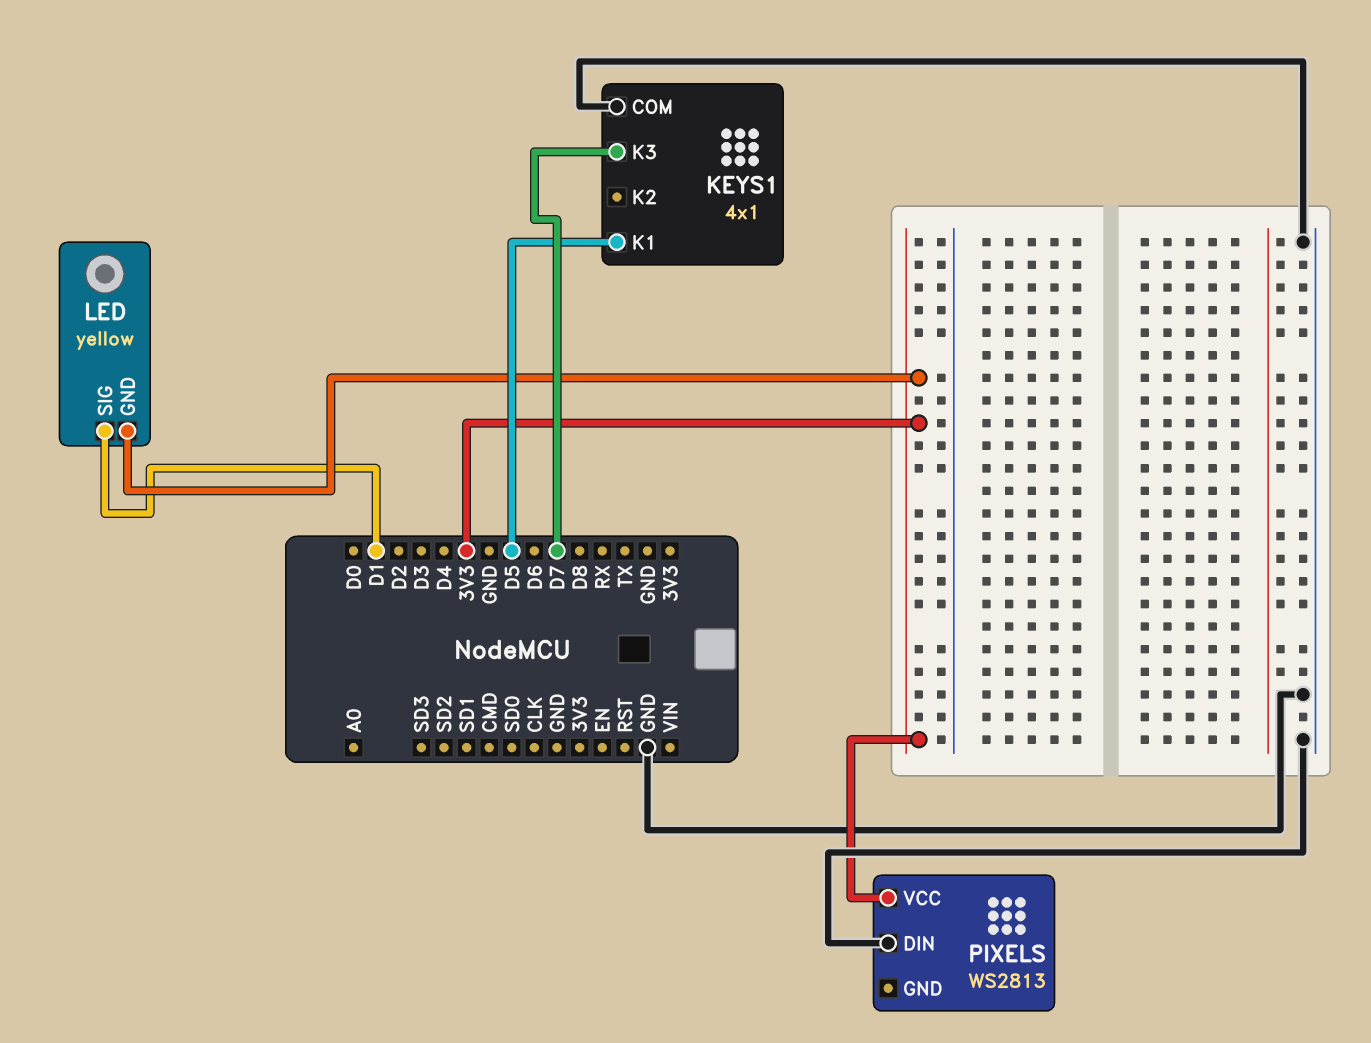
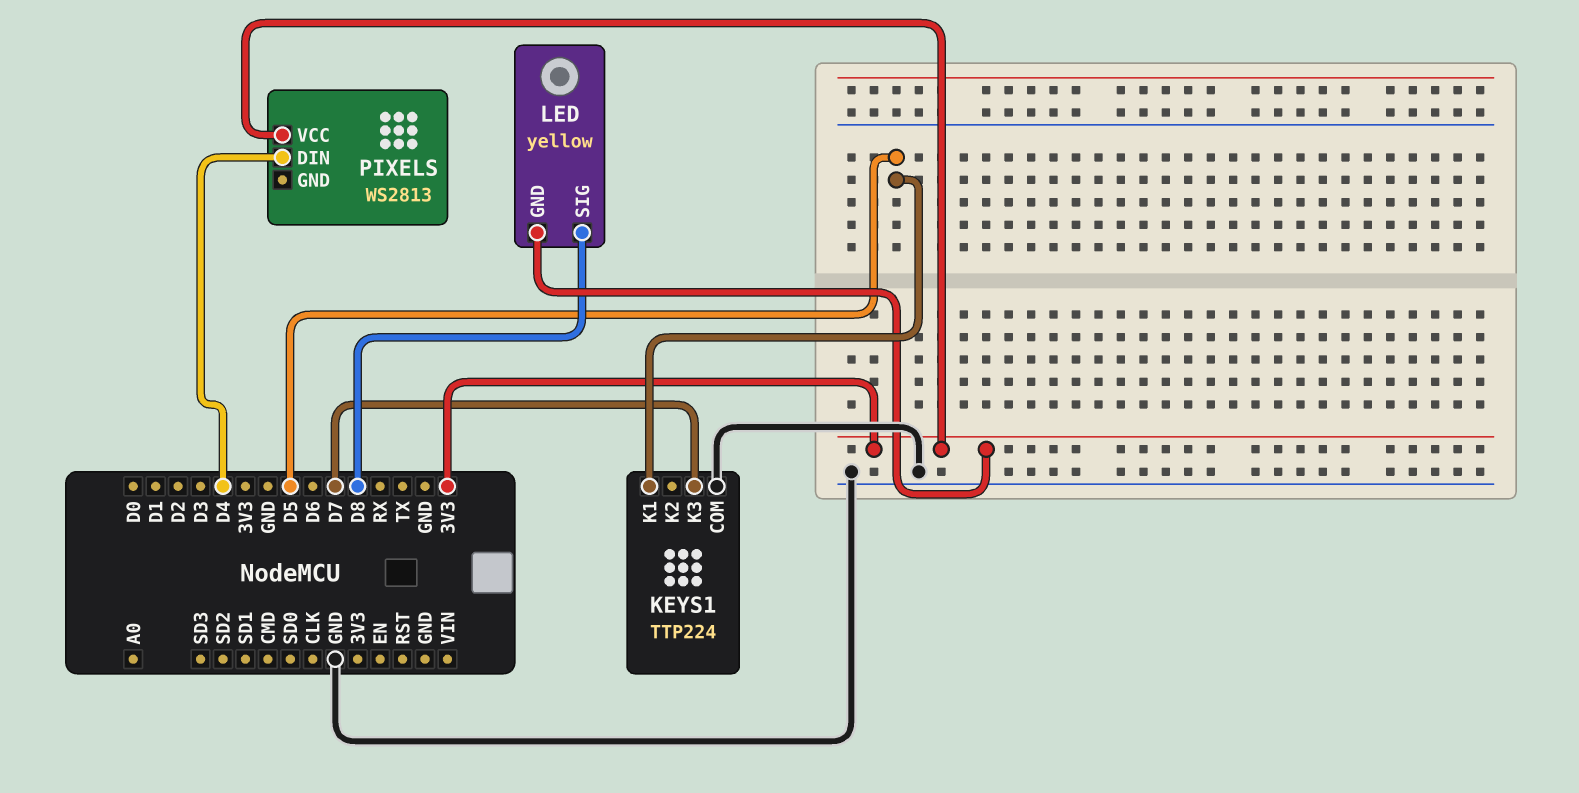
KEYS1: 4x1 -> TTP224
LED pin SIG: D1 -> D8
PIXELS pin DIN: GND -> D4

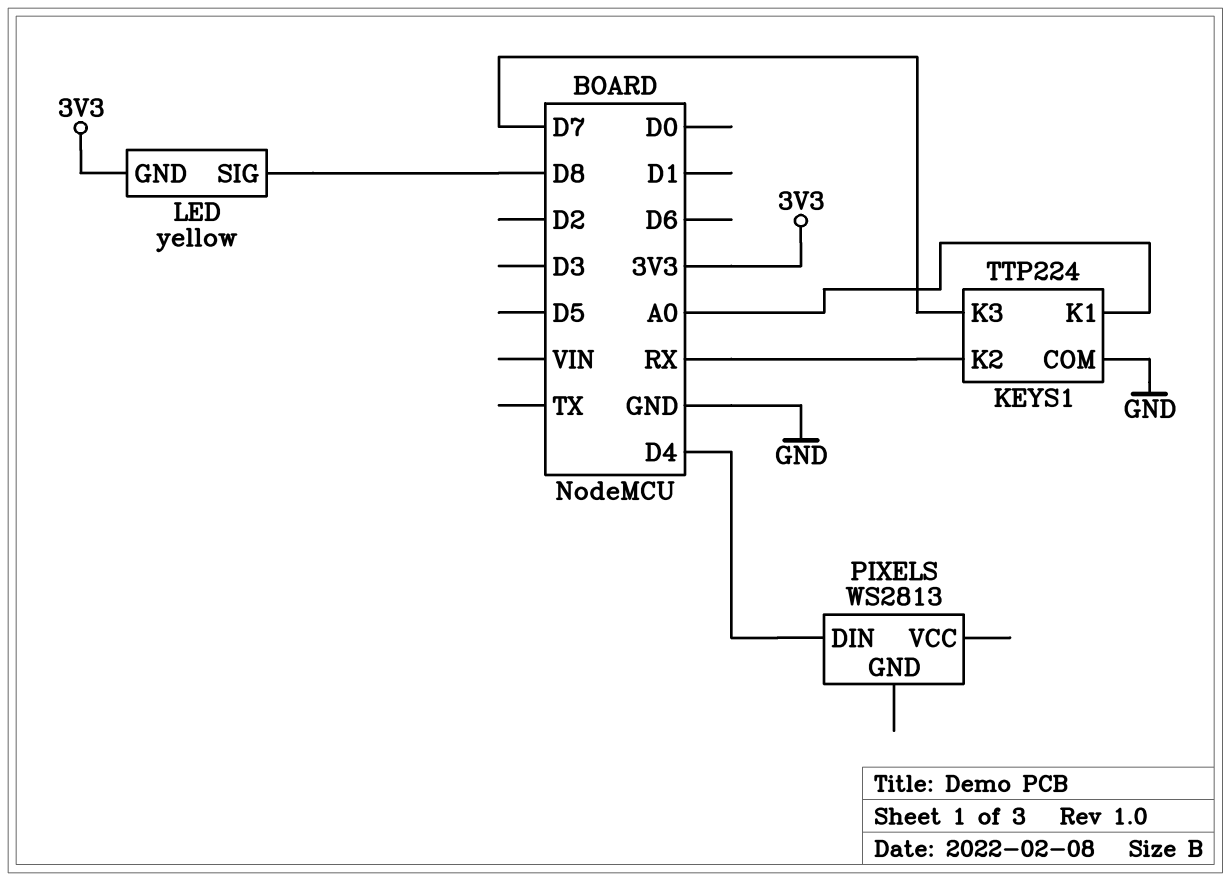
KEYS1 pin K1: D5 -> A0
KEYS1 pin K2: none -> RX
PIXELS pin VCC: 3V3 -> none

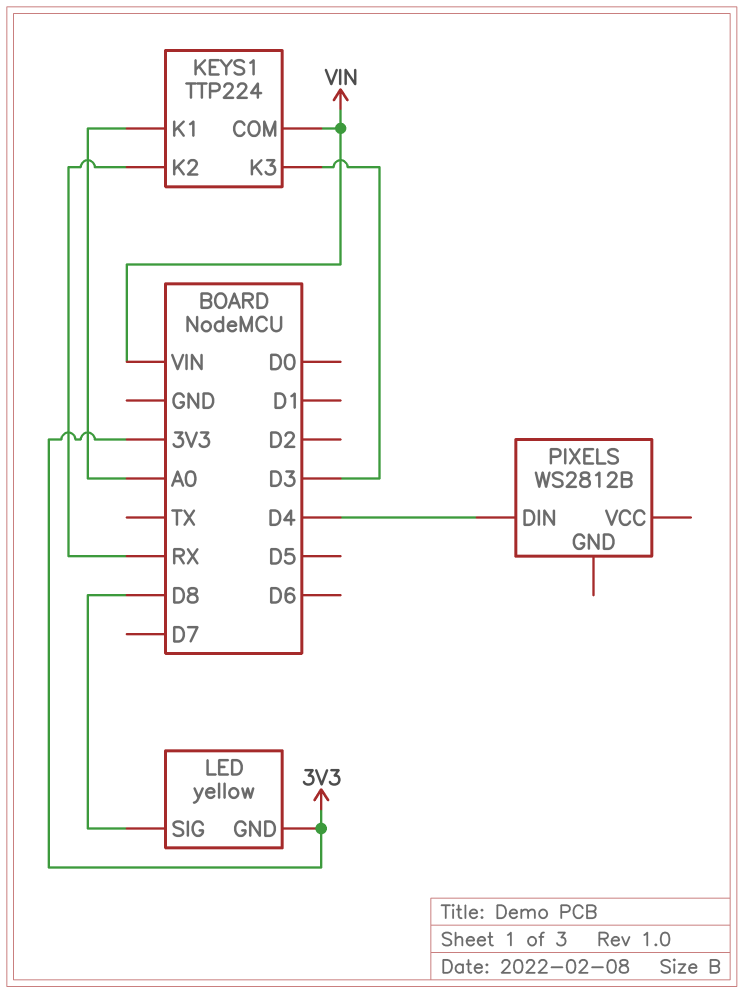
KEYS1 pin COM: GND -> VIN
KEYS1 pin K3: D7 -> D3
PIXELS: WS2813 -> WS2812B

